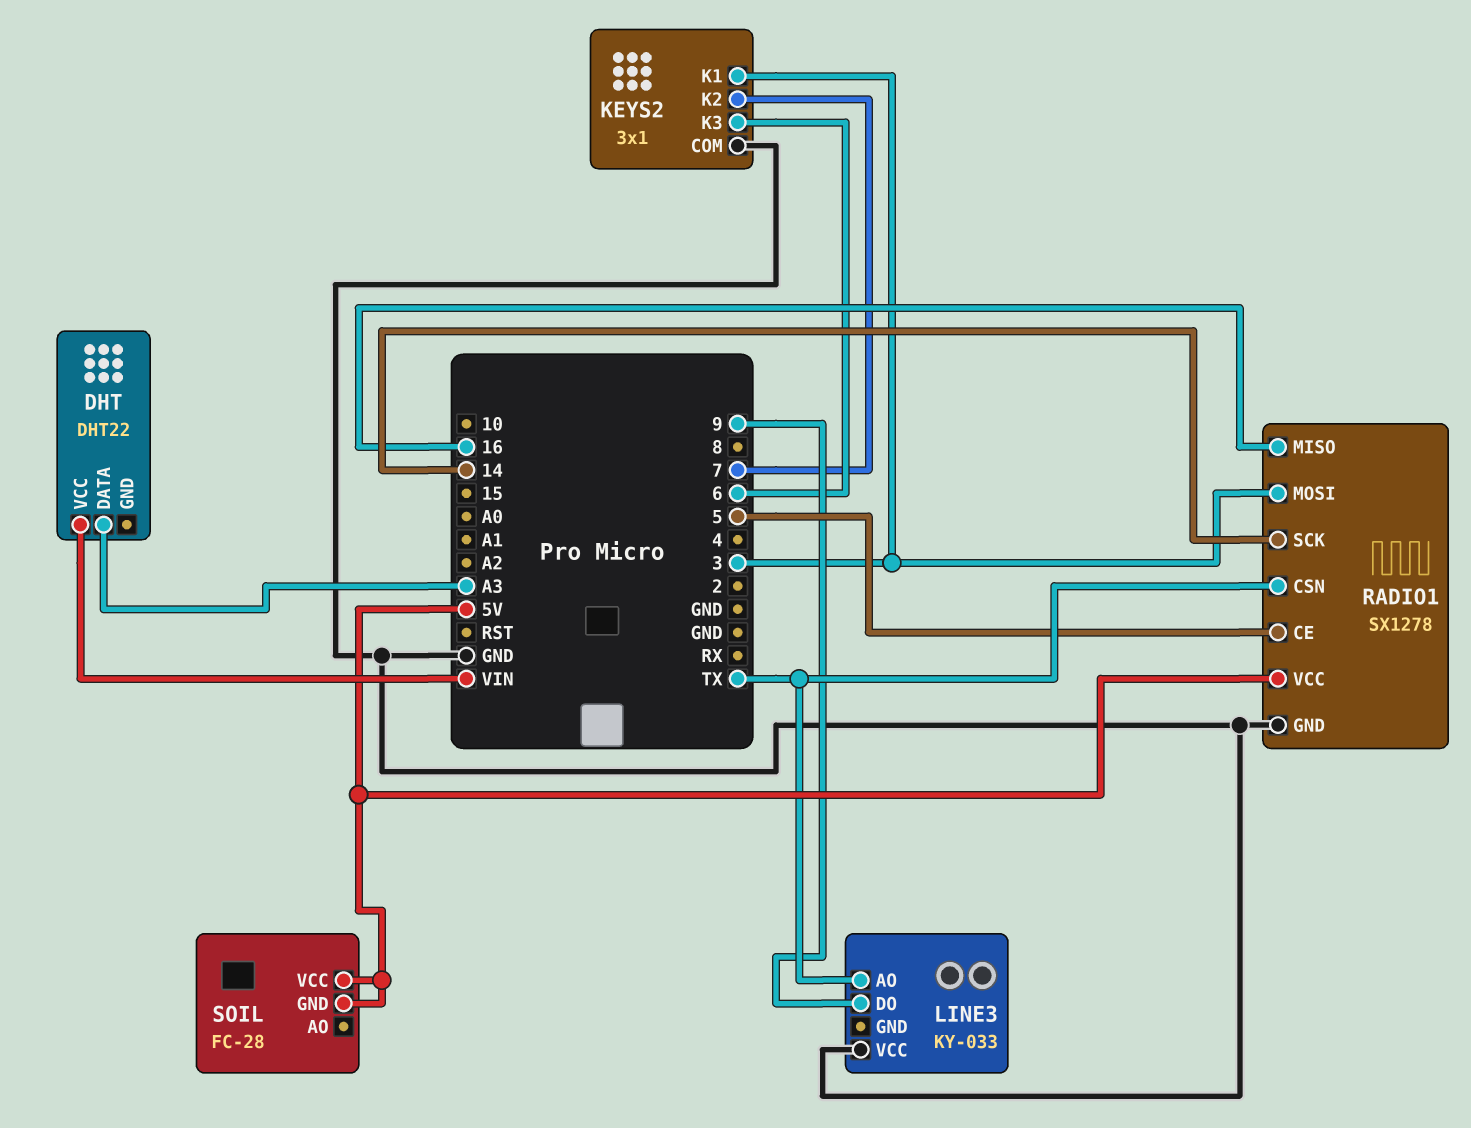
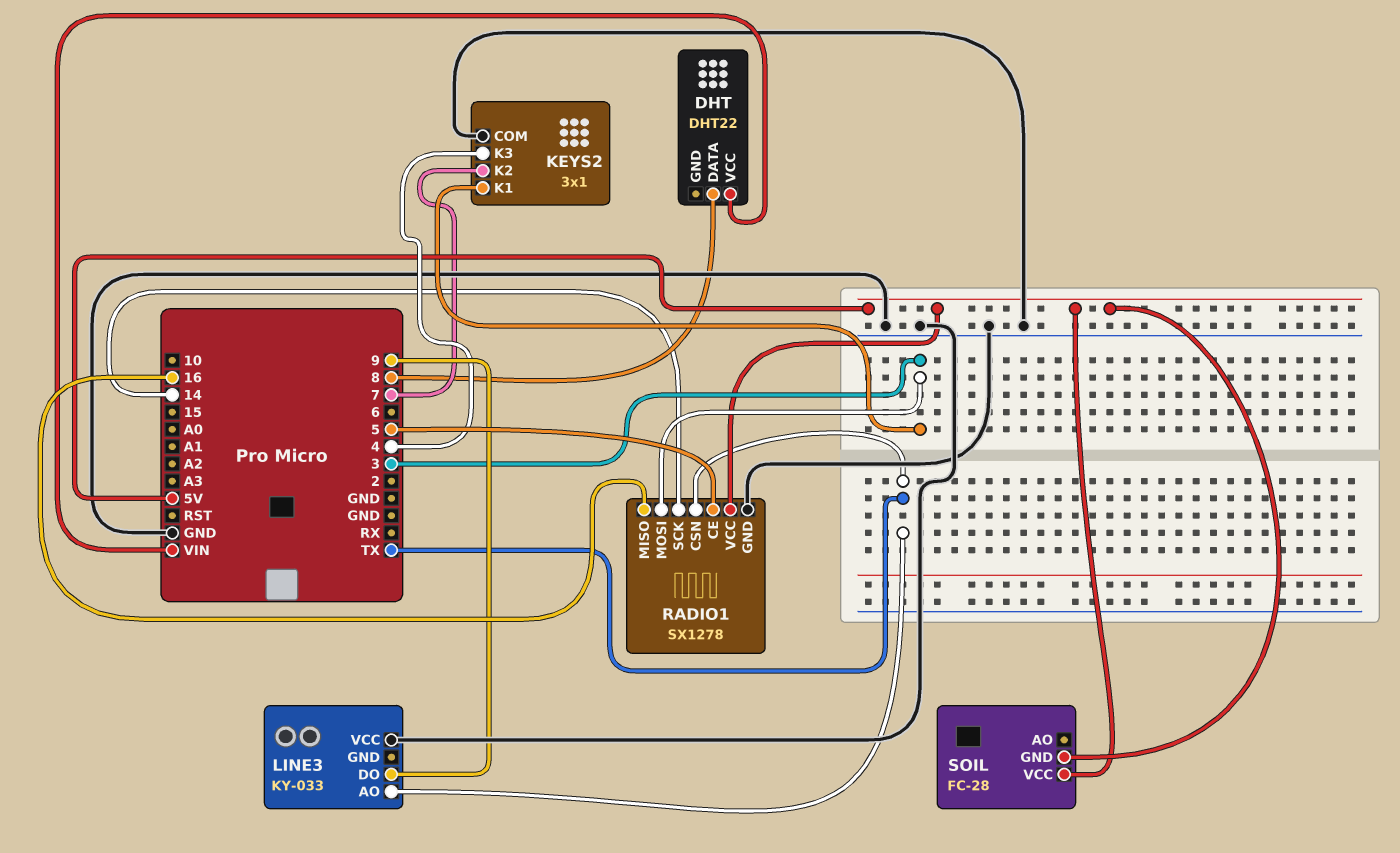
DHT pin DATA: A3 -> 8
KEYS2 pin K3: 6 -> 4

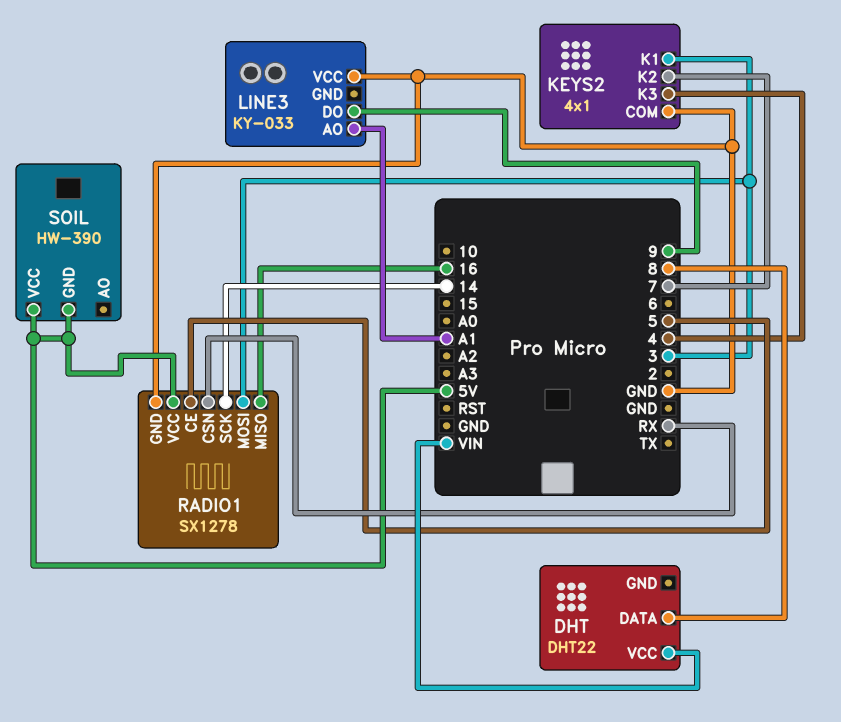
KEYS2: 3x1 -> 4x1
LINE3 pin AO: TX -> A1
RADIO1 pin CSN: TX -> RX
SOIL: FC-28 -> HW-390

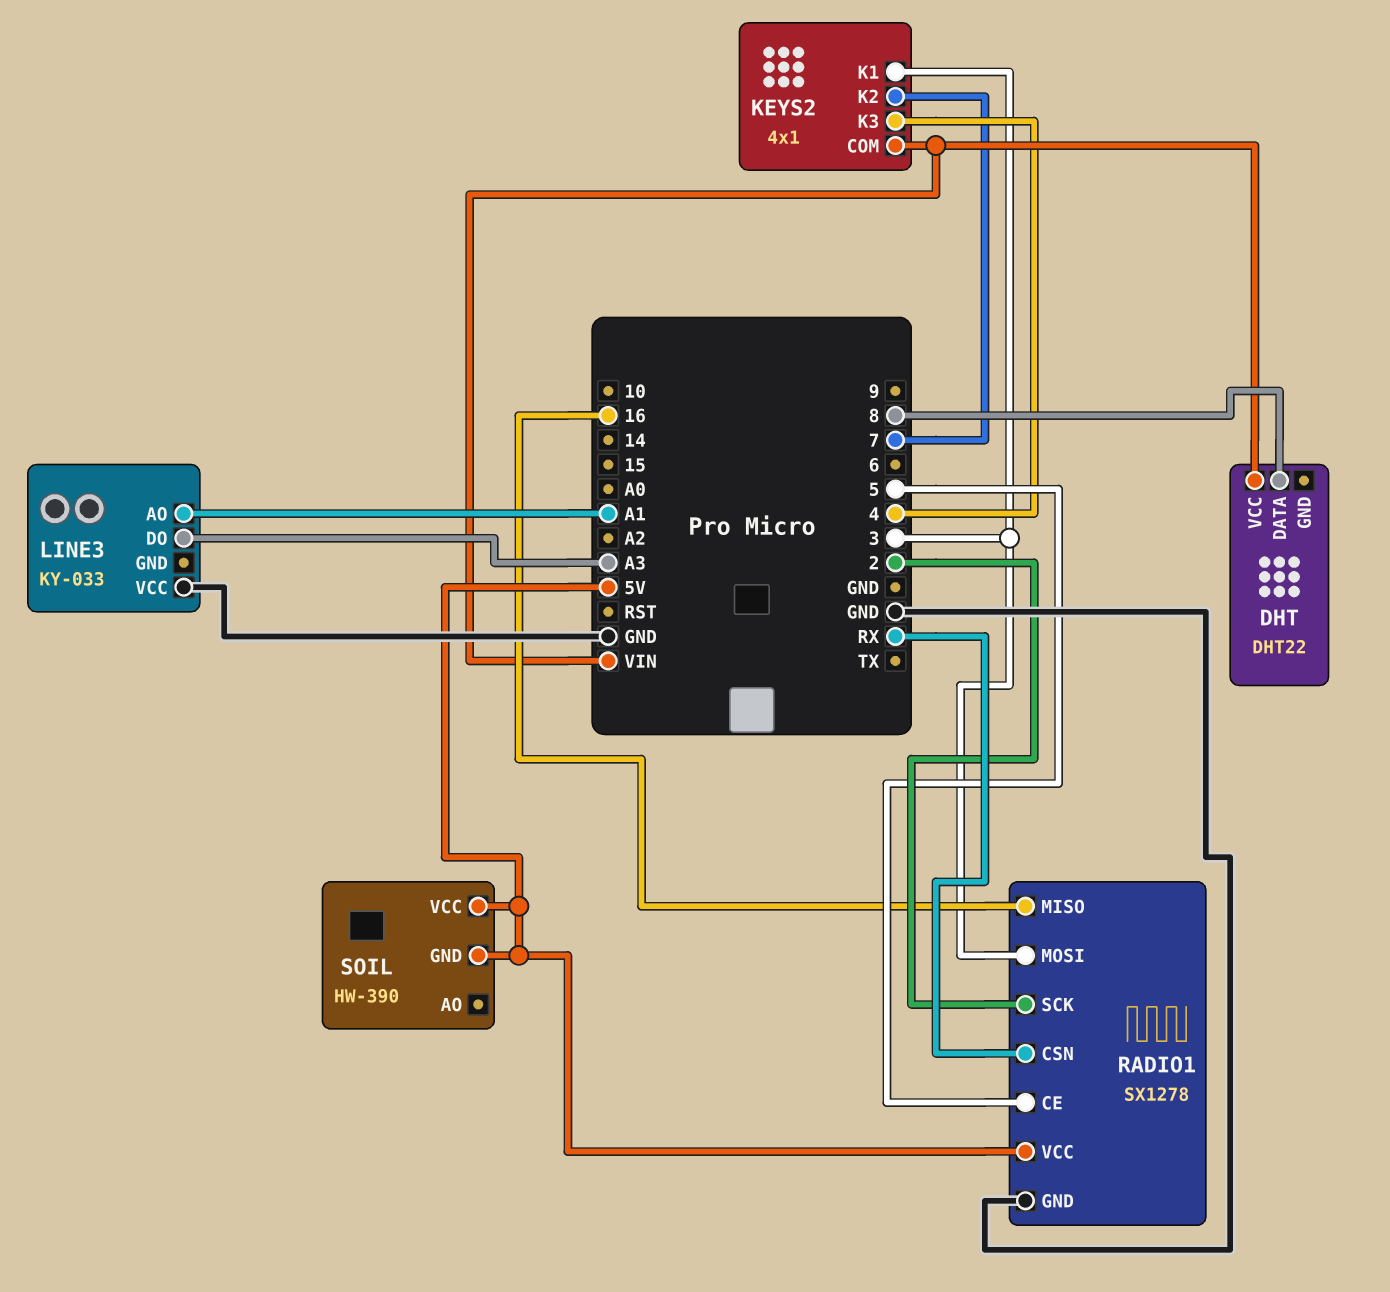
KEYS2 pin COM: GND -> VIN
LINE3 pin DO: 9 -> A3
RADIO1 pin SCK: 14 -> 2

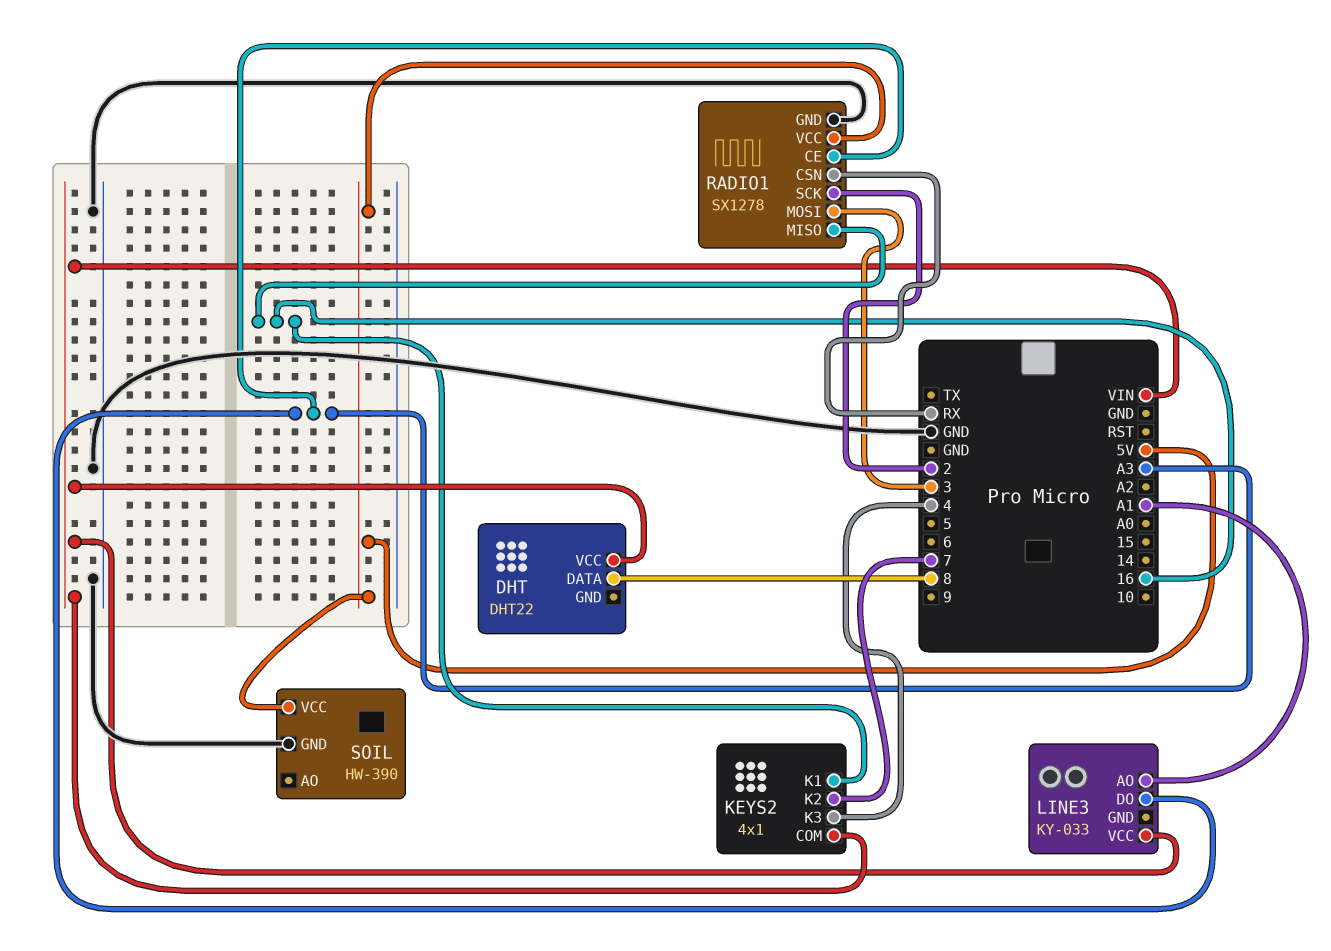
KEYS2 pin K1: 3 -> 16
LINE3 pin VCC: GND -> VIN
RADIO1 pin CE: 5 -> A3
SOIL pin GND: 5V -> GND

